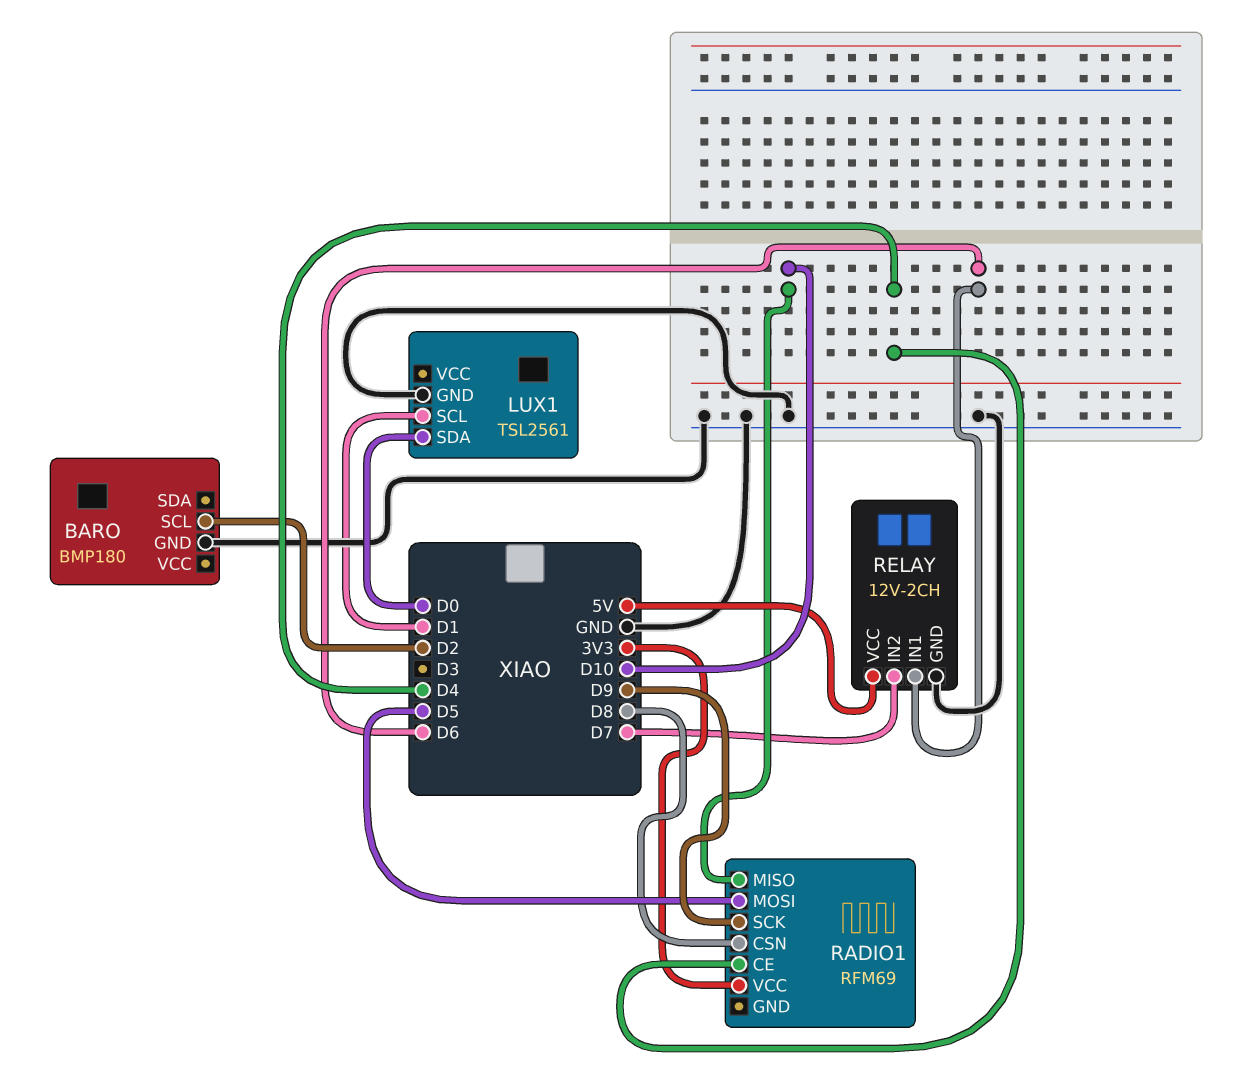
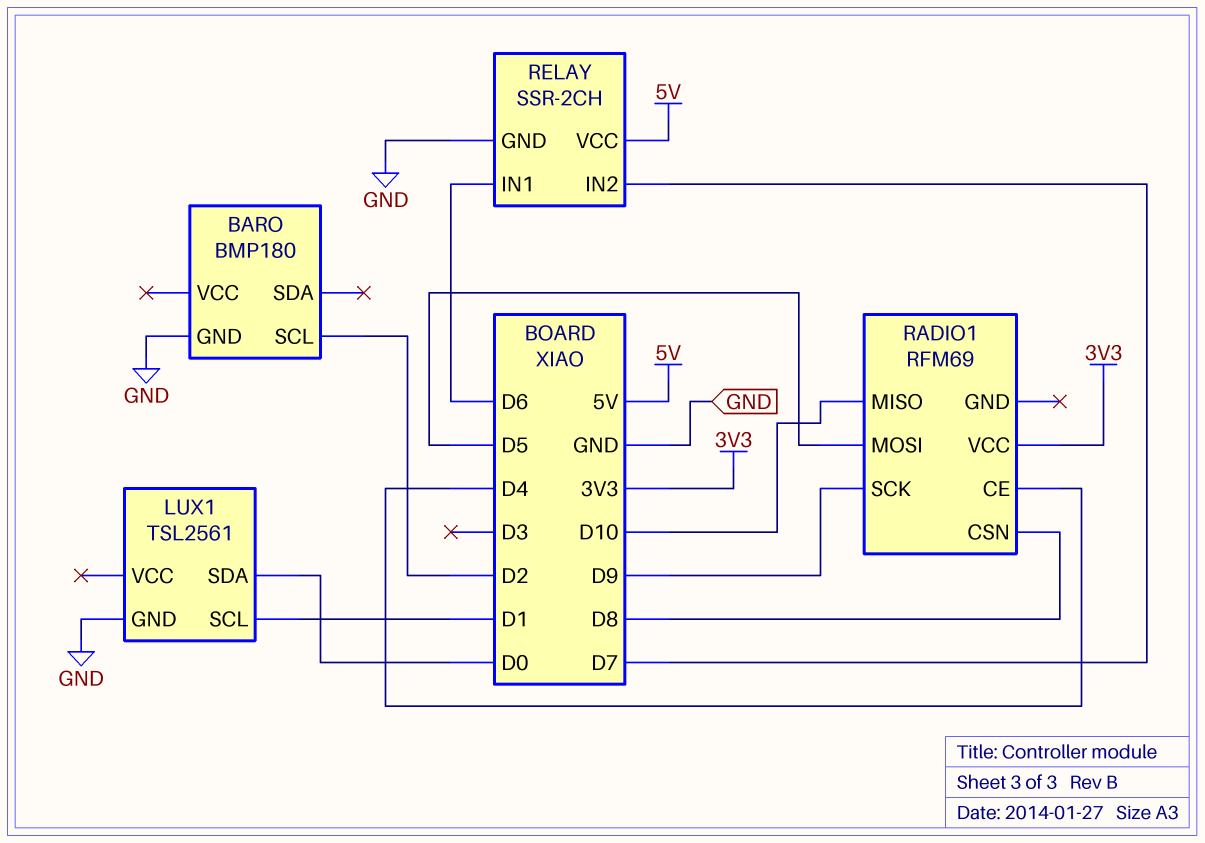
RELAY: 12V-2CH -> SSR-2CH

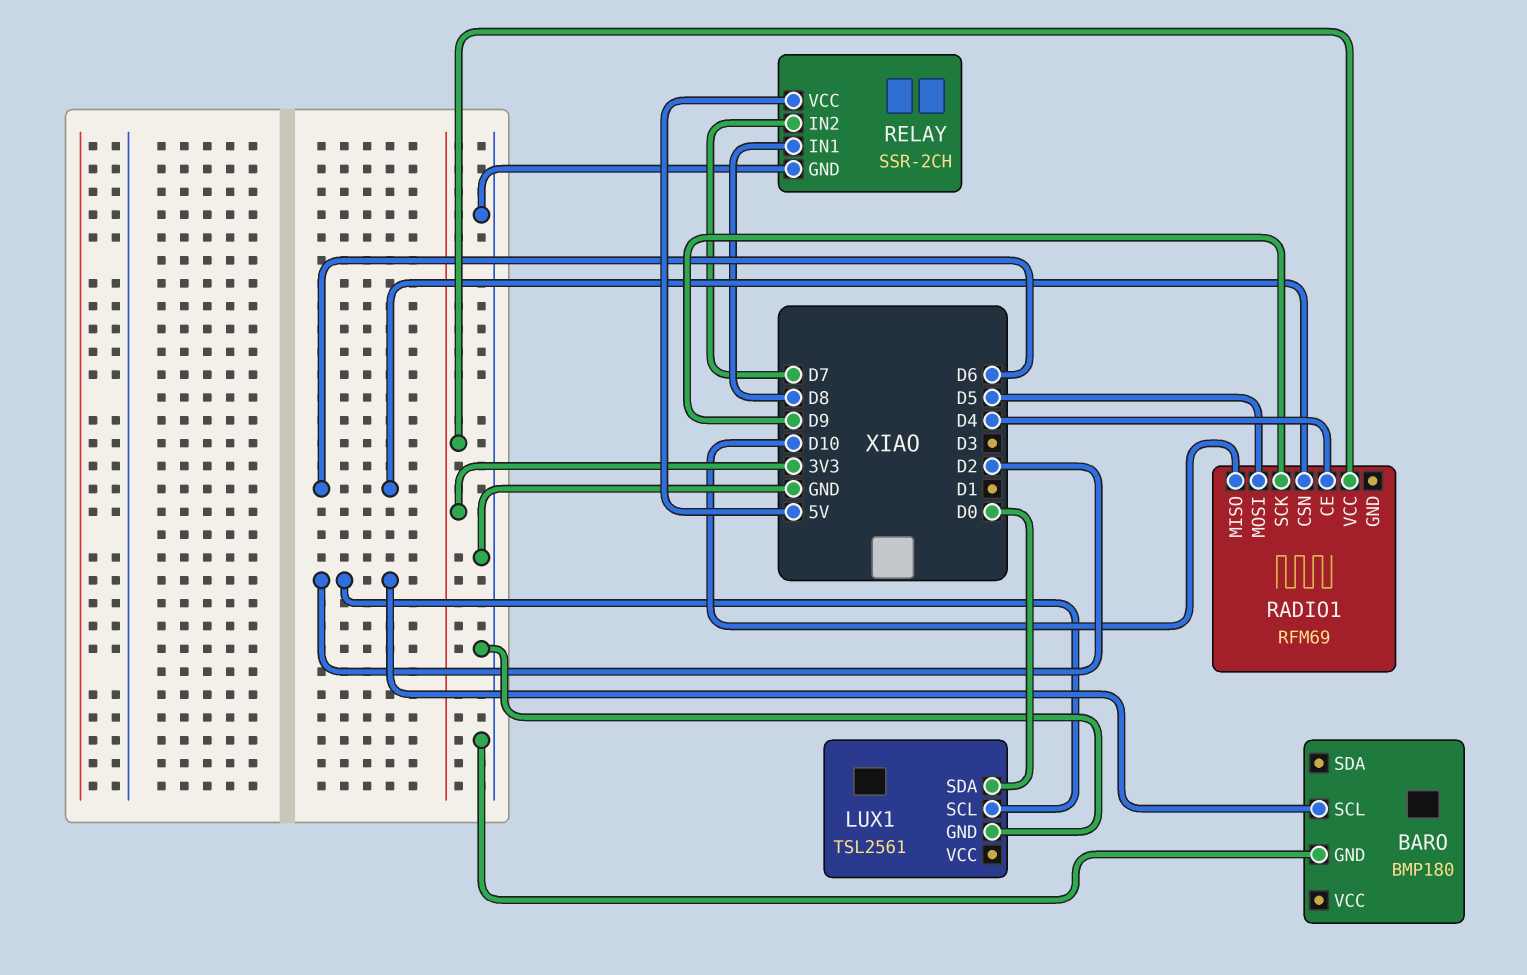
LUX1 pin SCL: D1 -> D2
RADIO1 pin CSN: D8 -> D6
RELAY pin IN1: D6 -> D8

